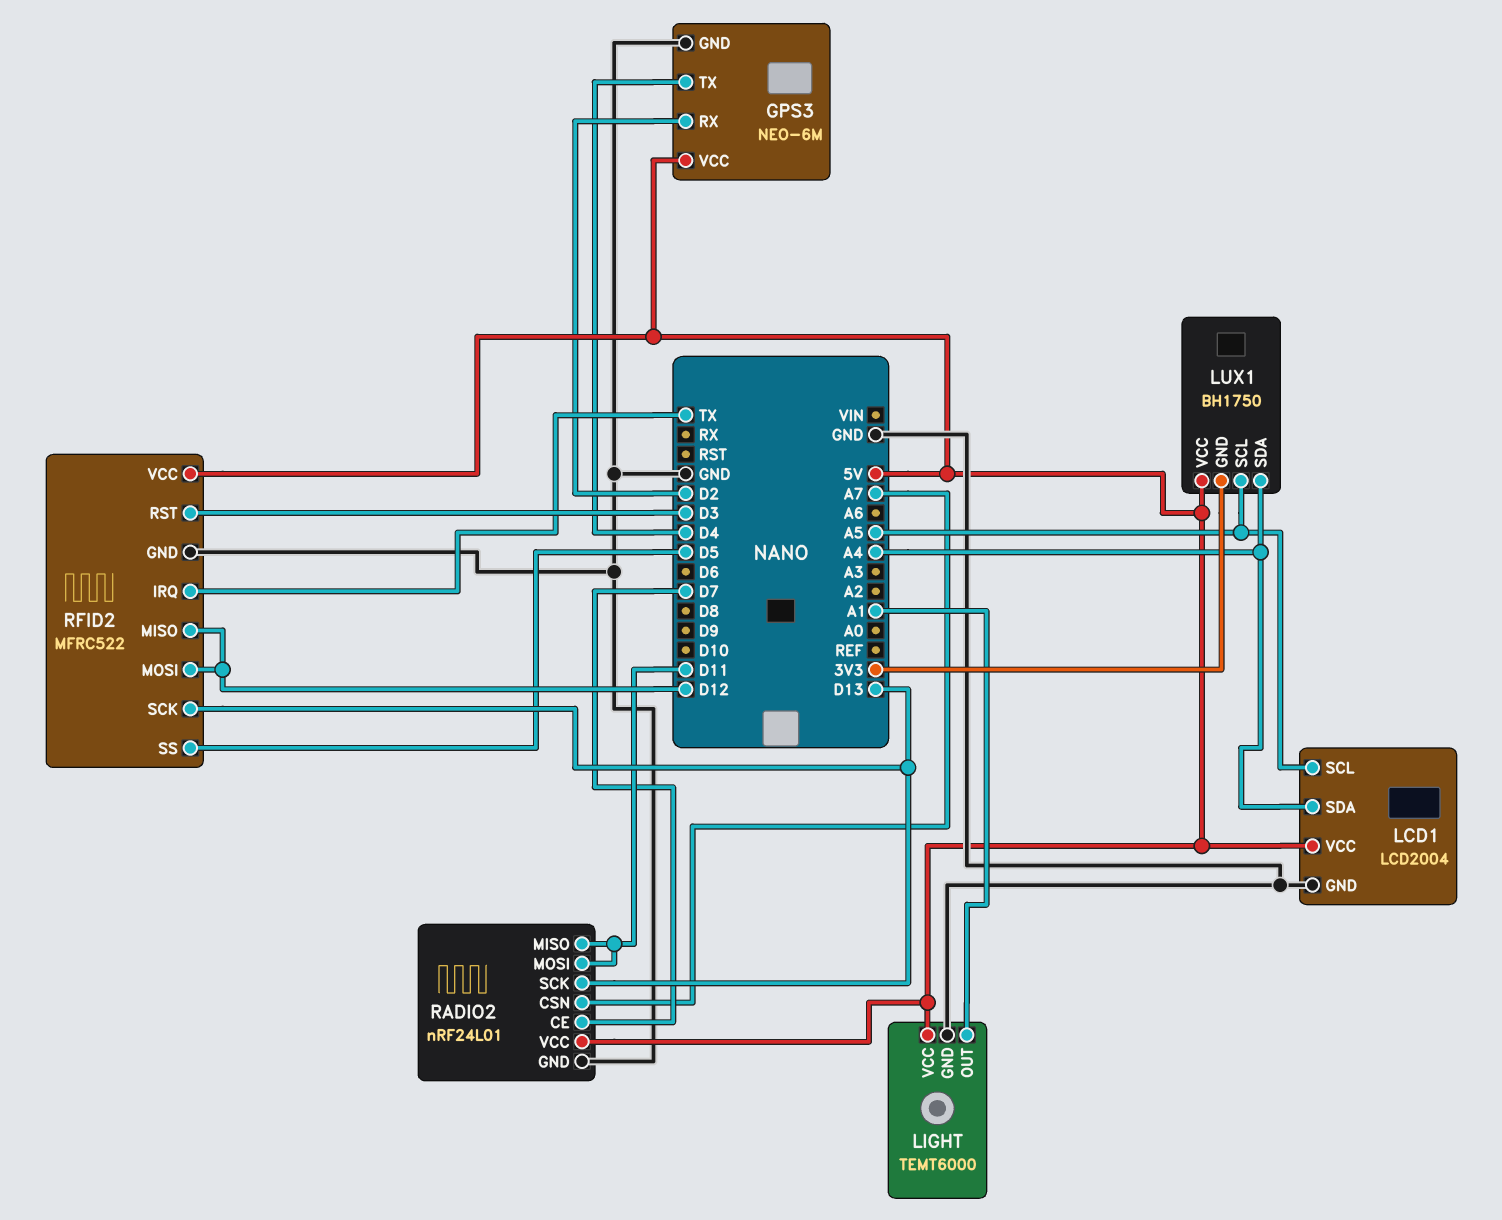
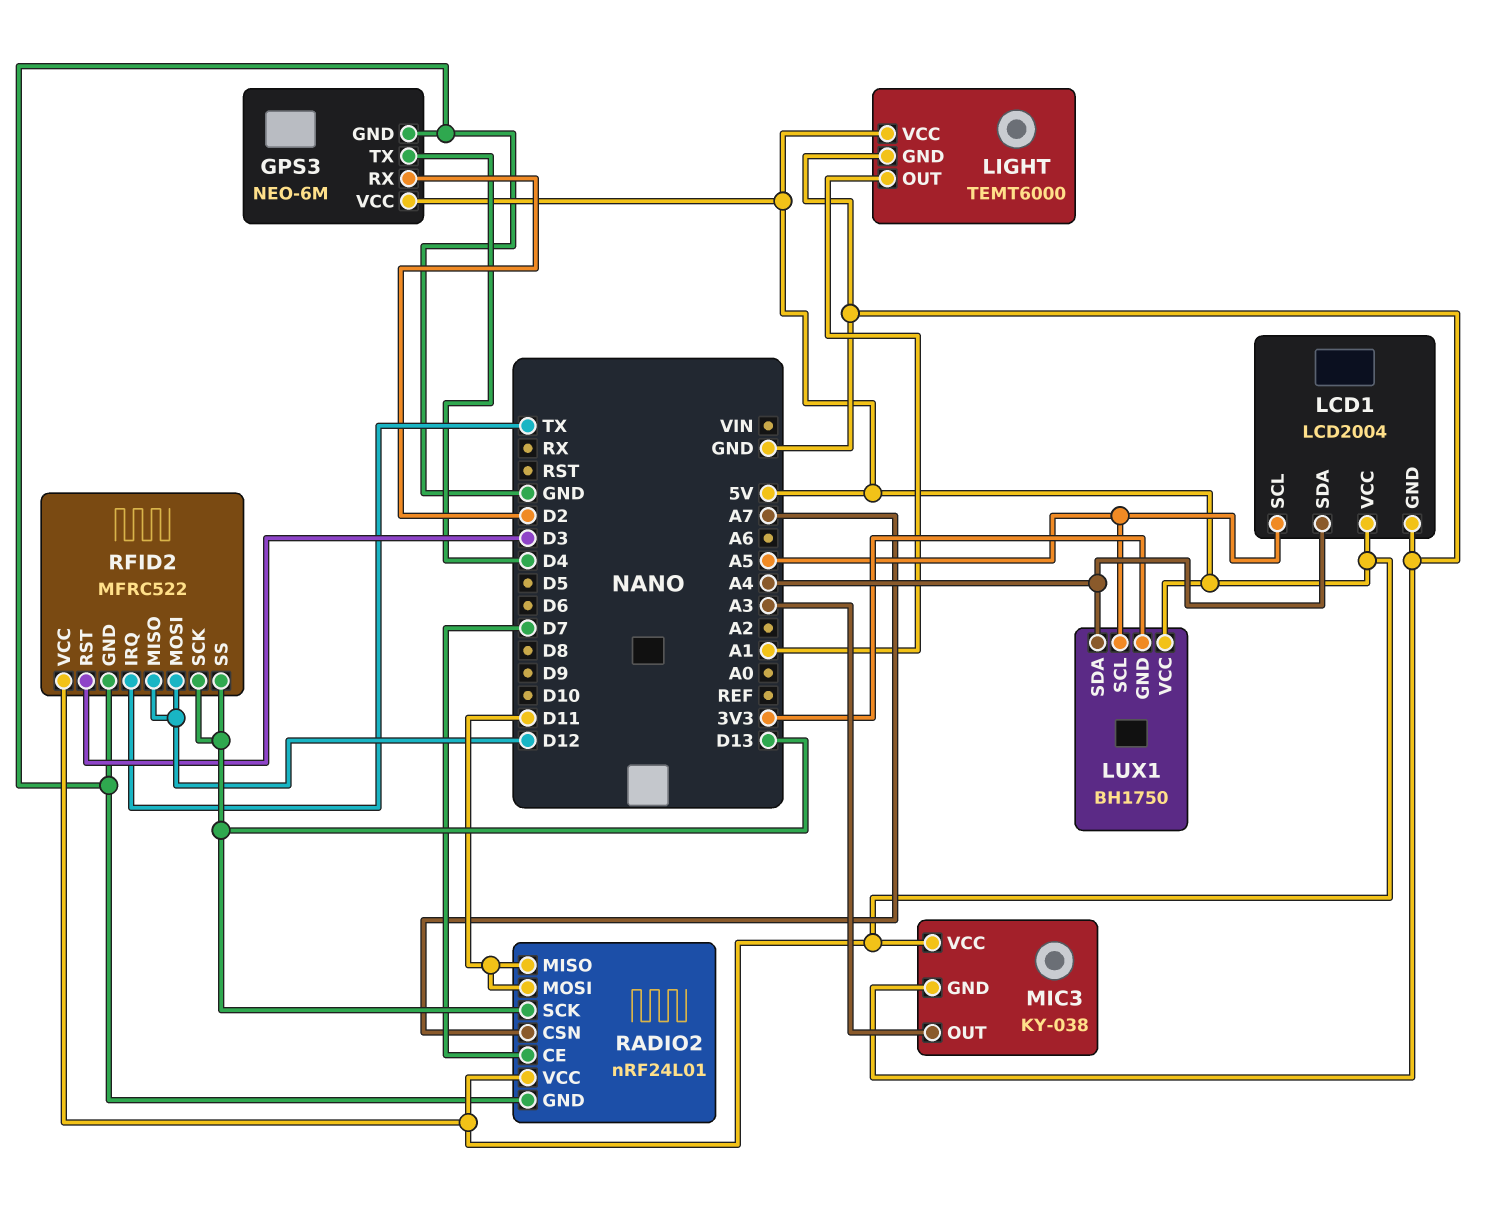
MIC3: none -> KY-038
MIC3 pin GND: none -> GND
MIC3 pin OUT: none -> A3
MIC3 pin VCC: none -> 5V
RFID2 pin SS: D5 -> D13

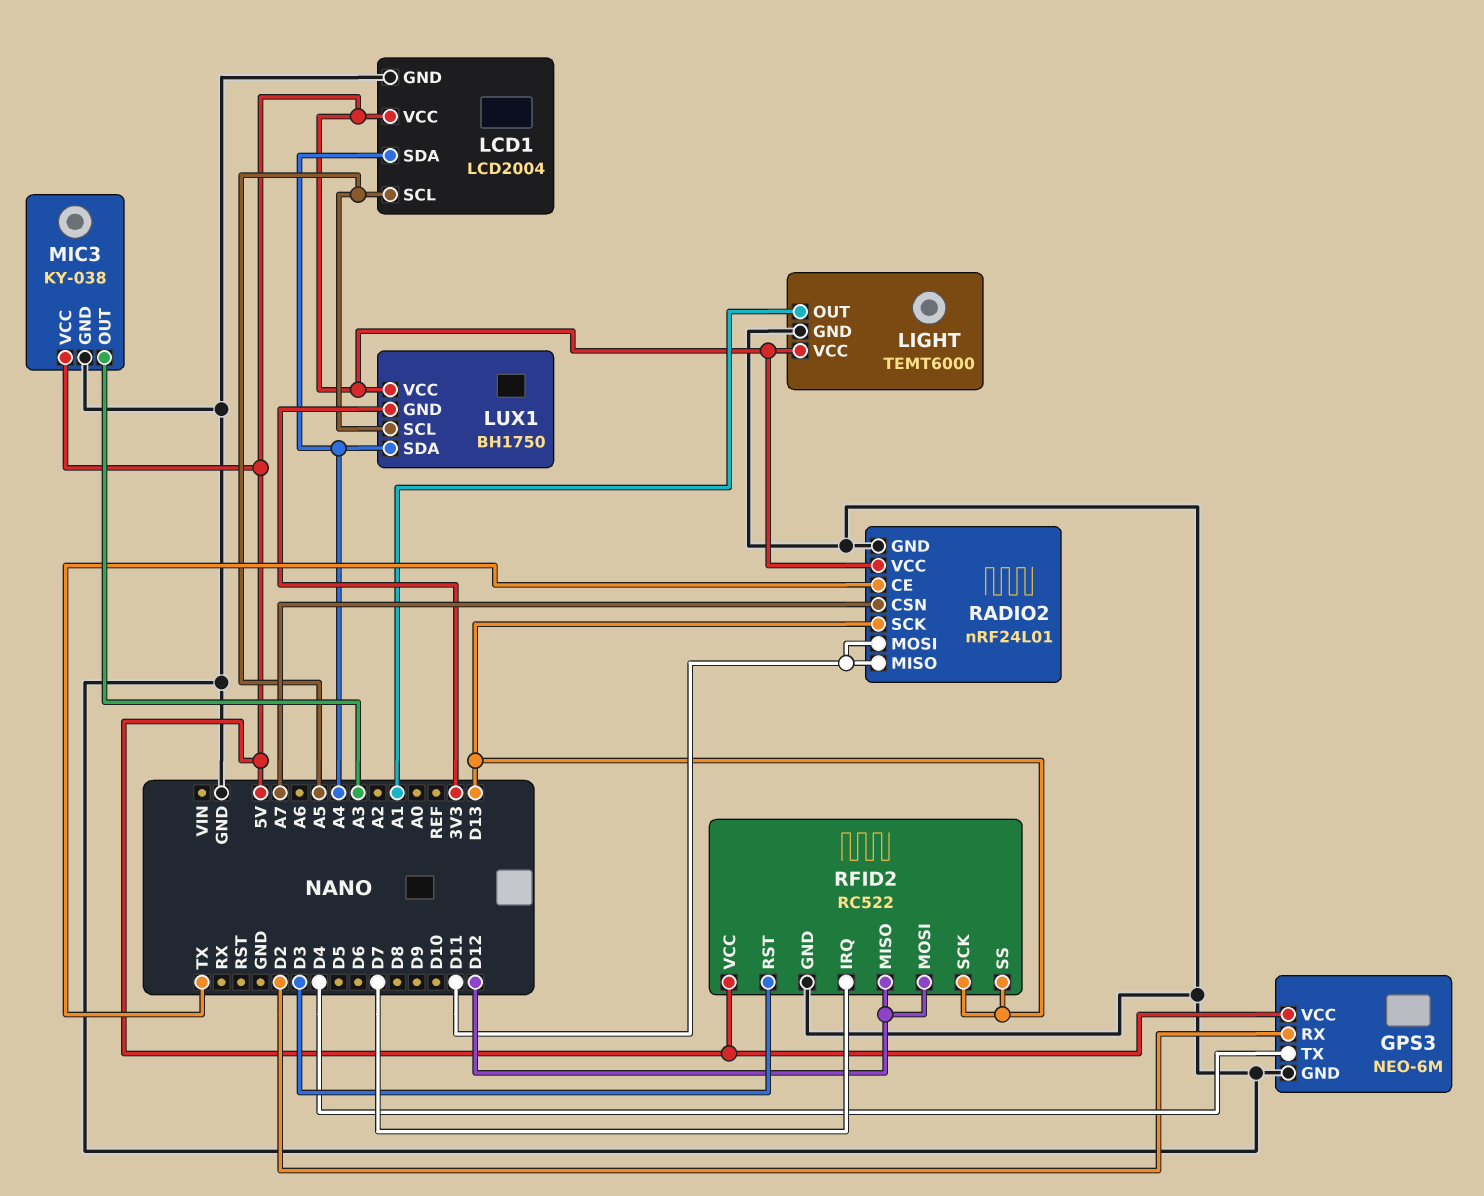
RADIO2 pin CE: D7 -> TX
RFID2: MFRC522 -> RC522
RFID2 pin IRQ: TX -> D7

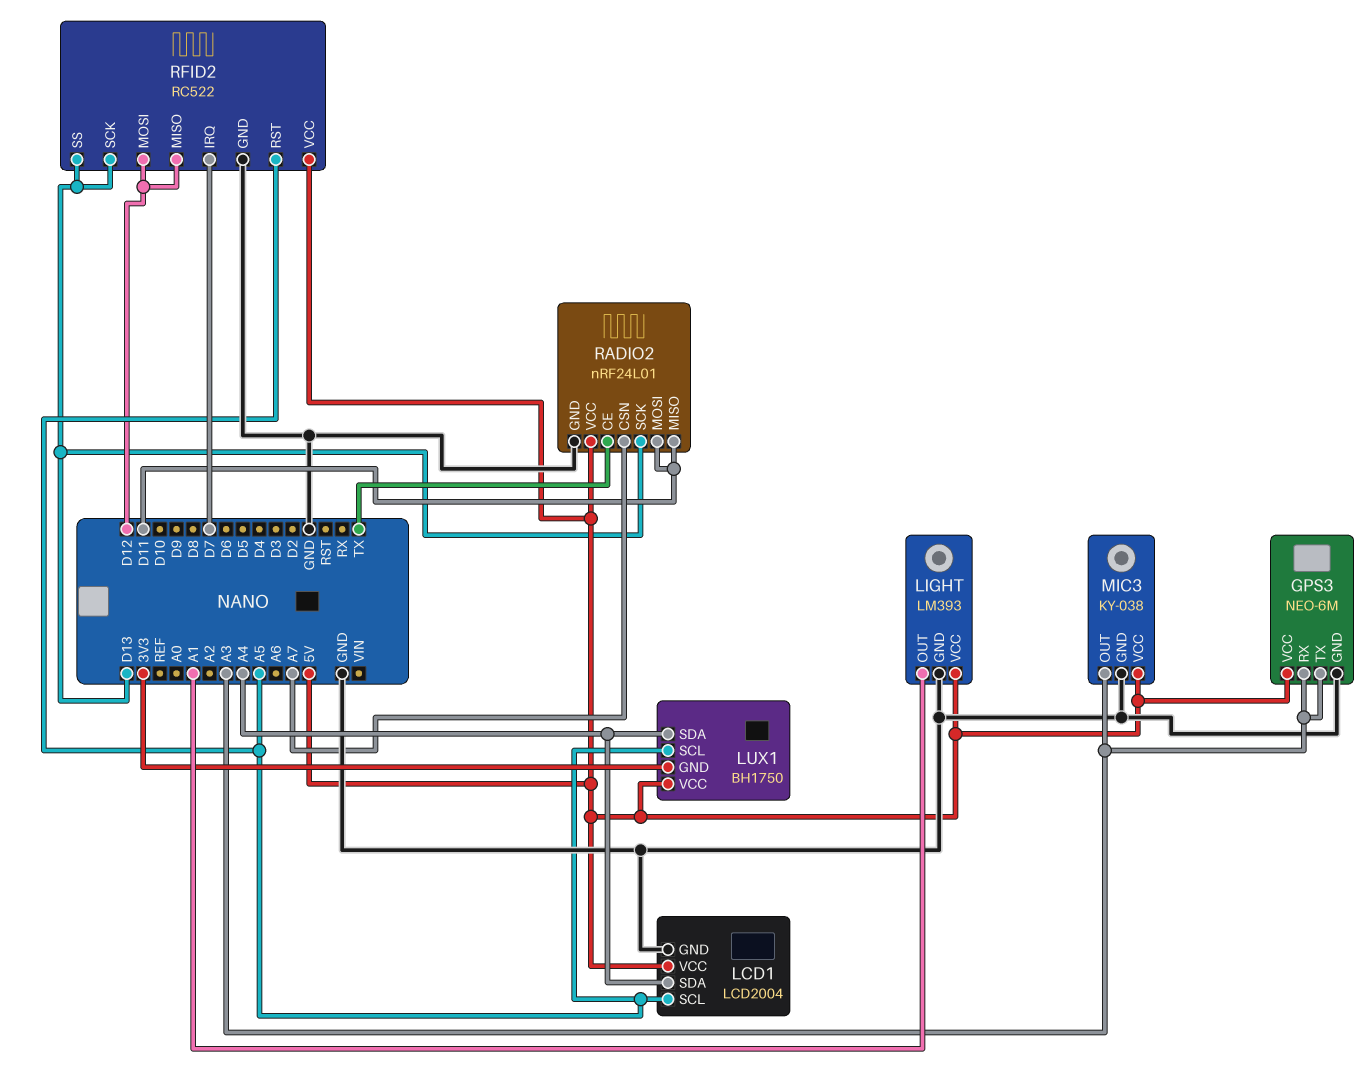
GPS3 pin RX: D2 -> A3
GPS3 pin TX: D4 -> A3
LIGHT: TEMT6000 -> LM393
RFID2 pin RST: D3 -> A5

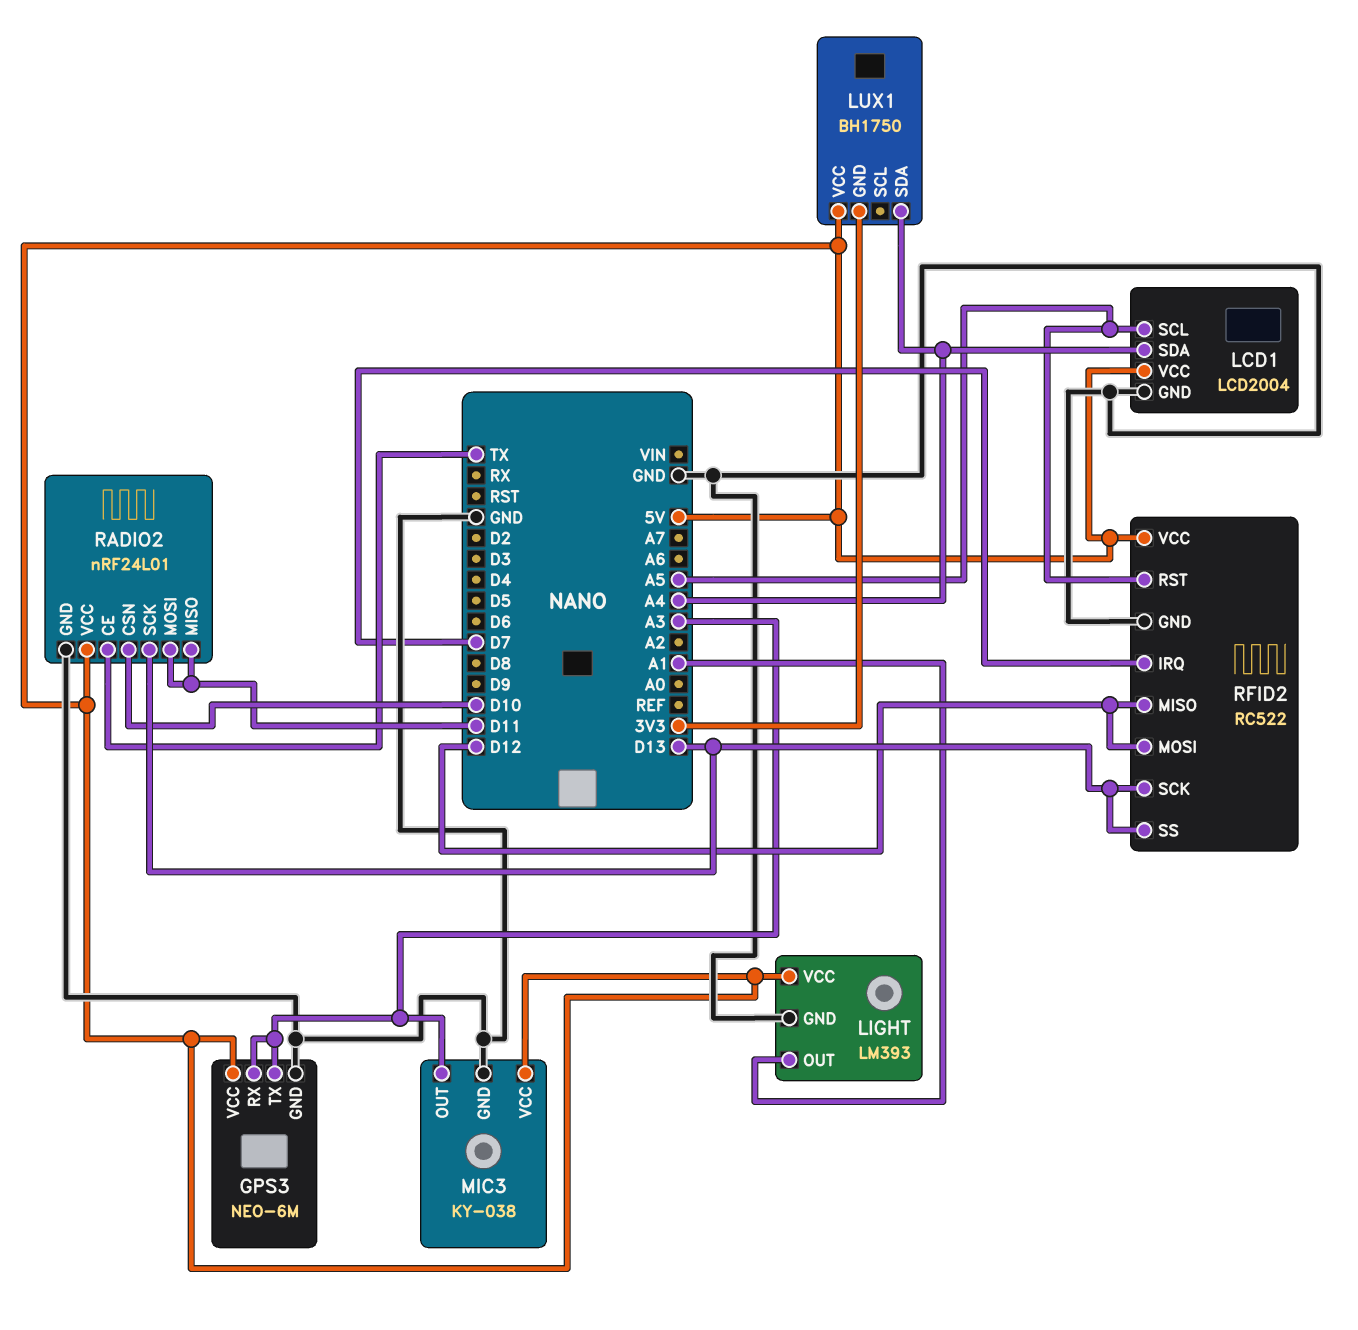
LUX1 pin SCL: A5 -> none
RADIO2 pin CSN: A7 -> D10

